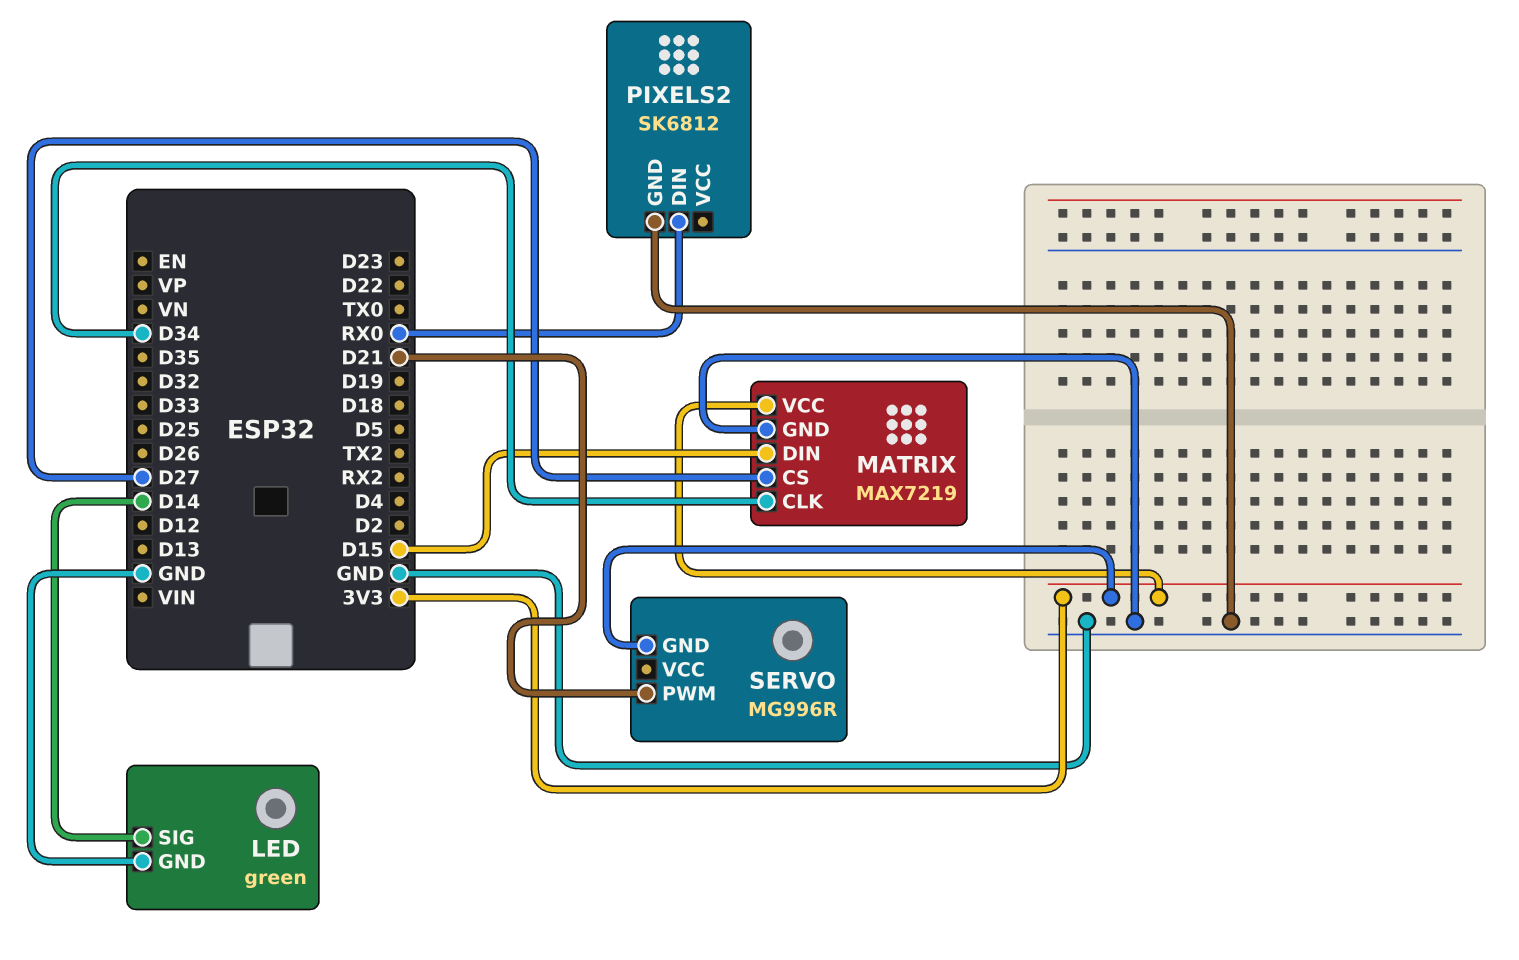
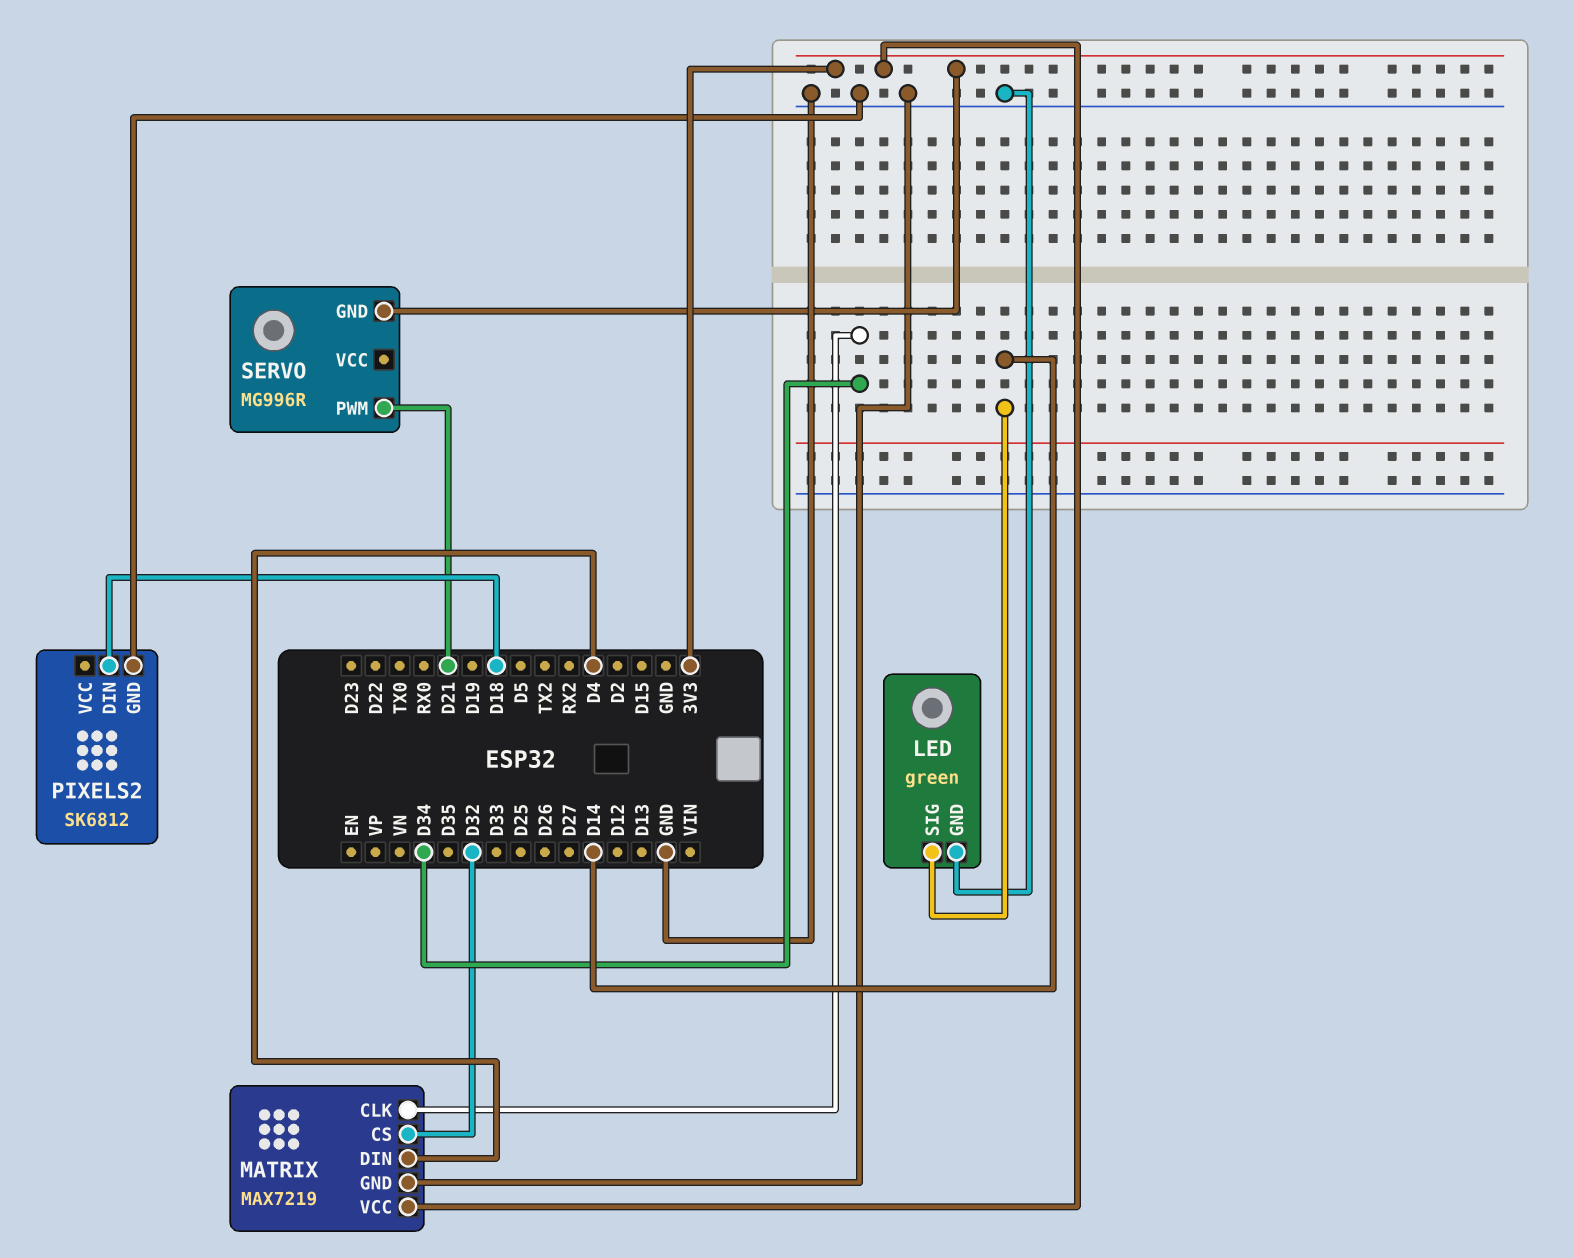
MATRIX pin CS: D27 -> D32
MATRIX pin DIN: D15 -> D4
PIXELS2 pin DIN: RX0 -> D18

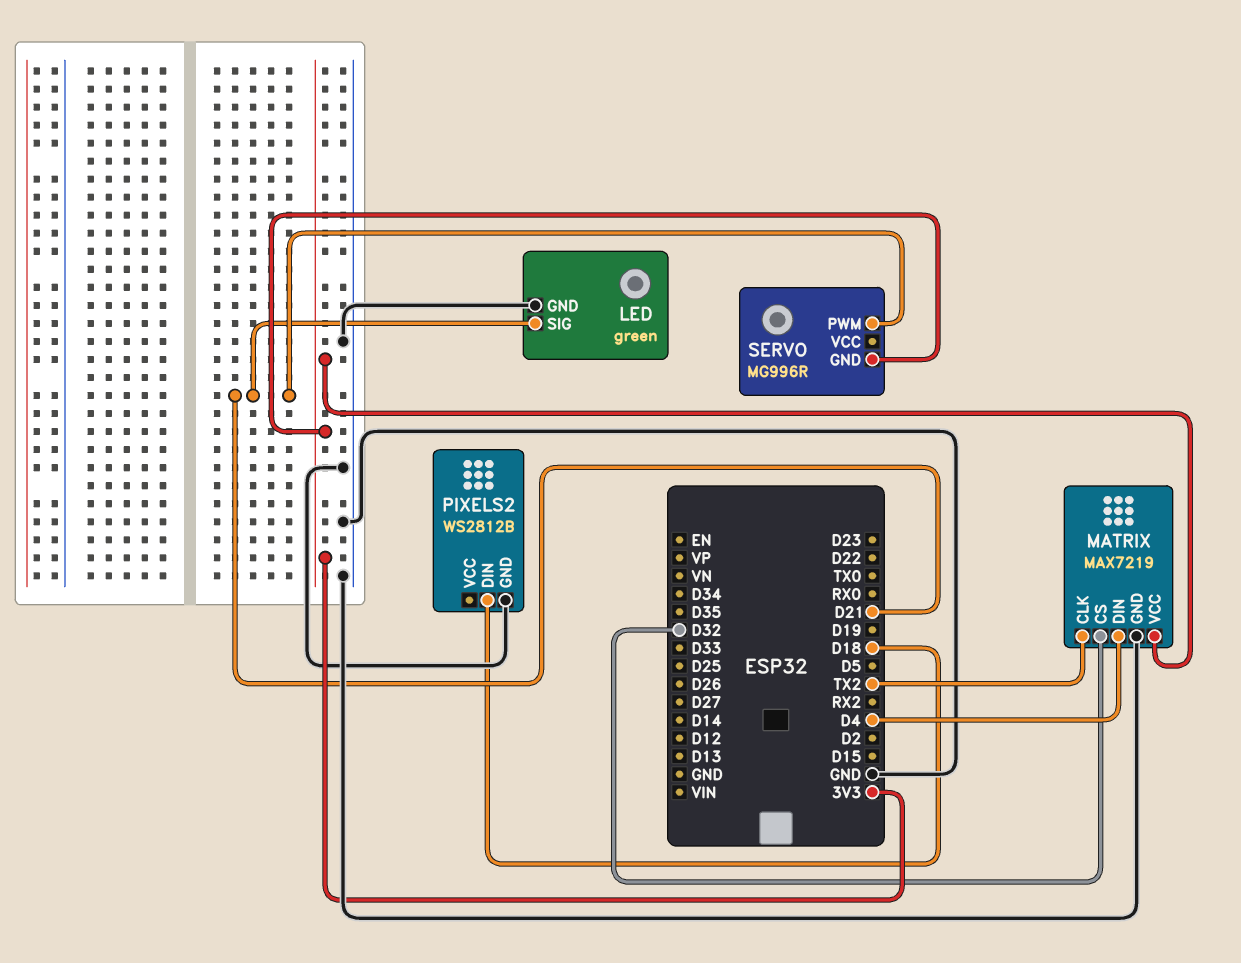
LED pin SIG: D14 -> D21
MATRIX pin CLK: D34 -> TX2
PIXELS2: SK6812 -> WS2812B

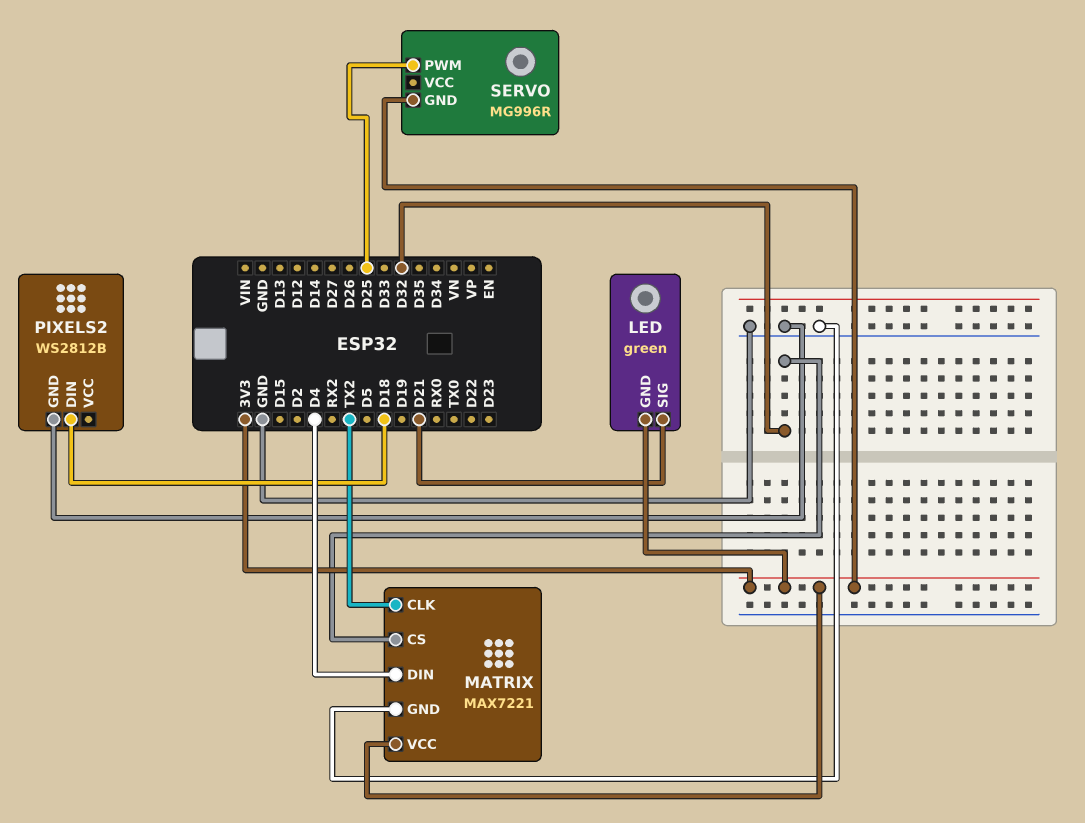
LED pin GND: GND -> 3V3
MATRIX: MAX7219 -> MAX7221
SERVO pin PWM: D21 -> D25

